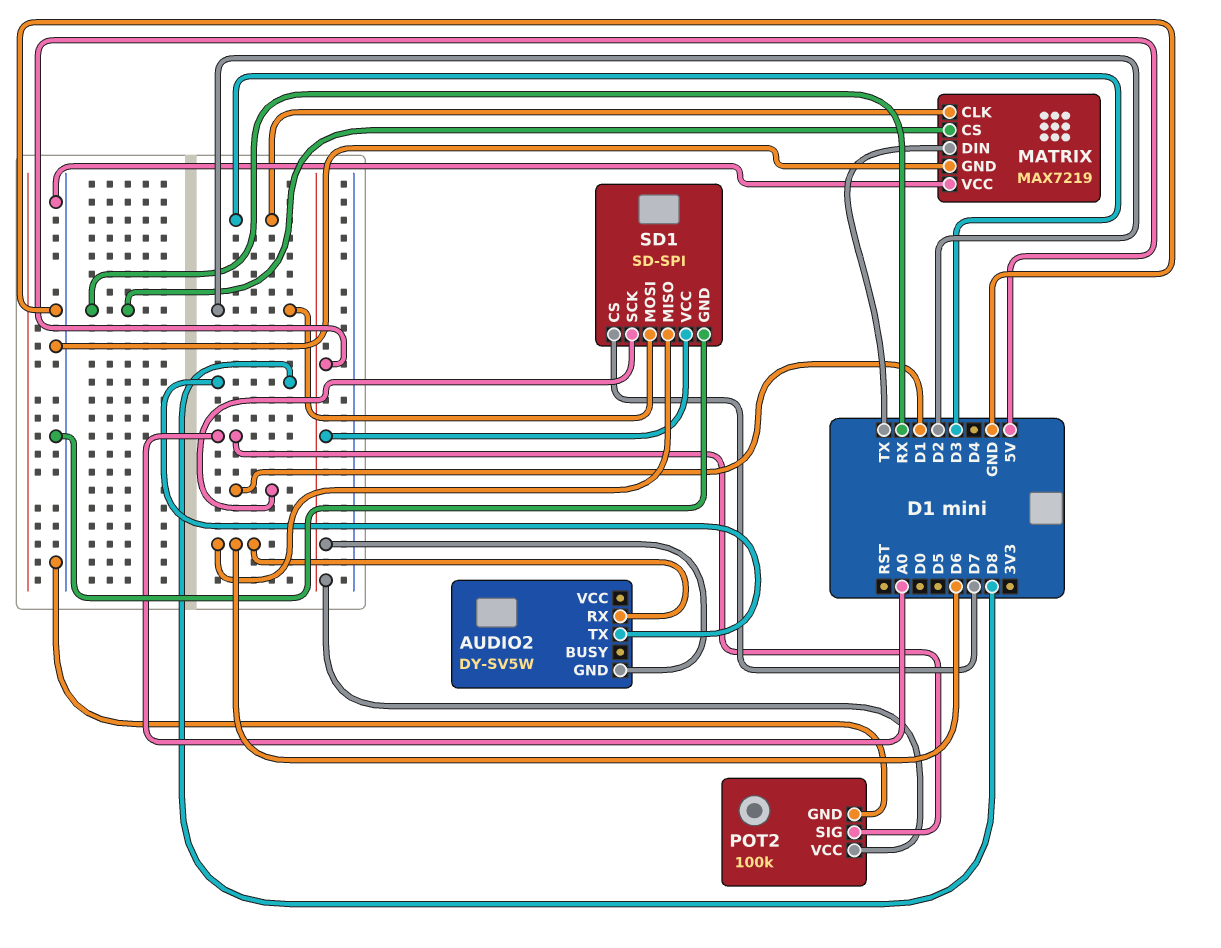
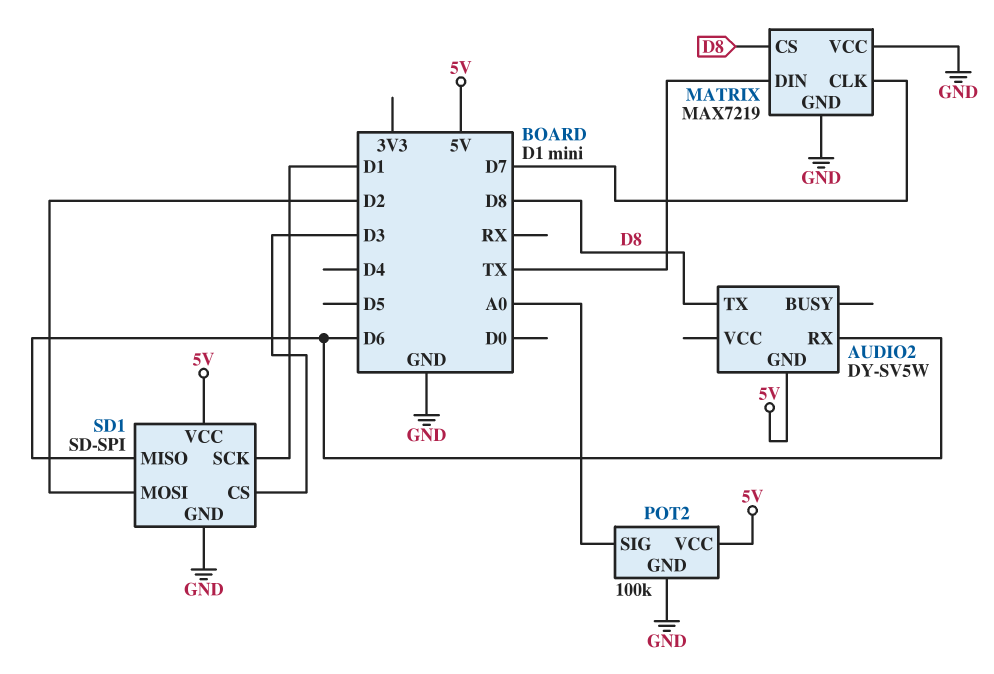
MATRIX pin CLK: D3 -> D7
MATRIX pin CS: RX -> D8
SD1 pin CS: D7 -> D3

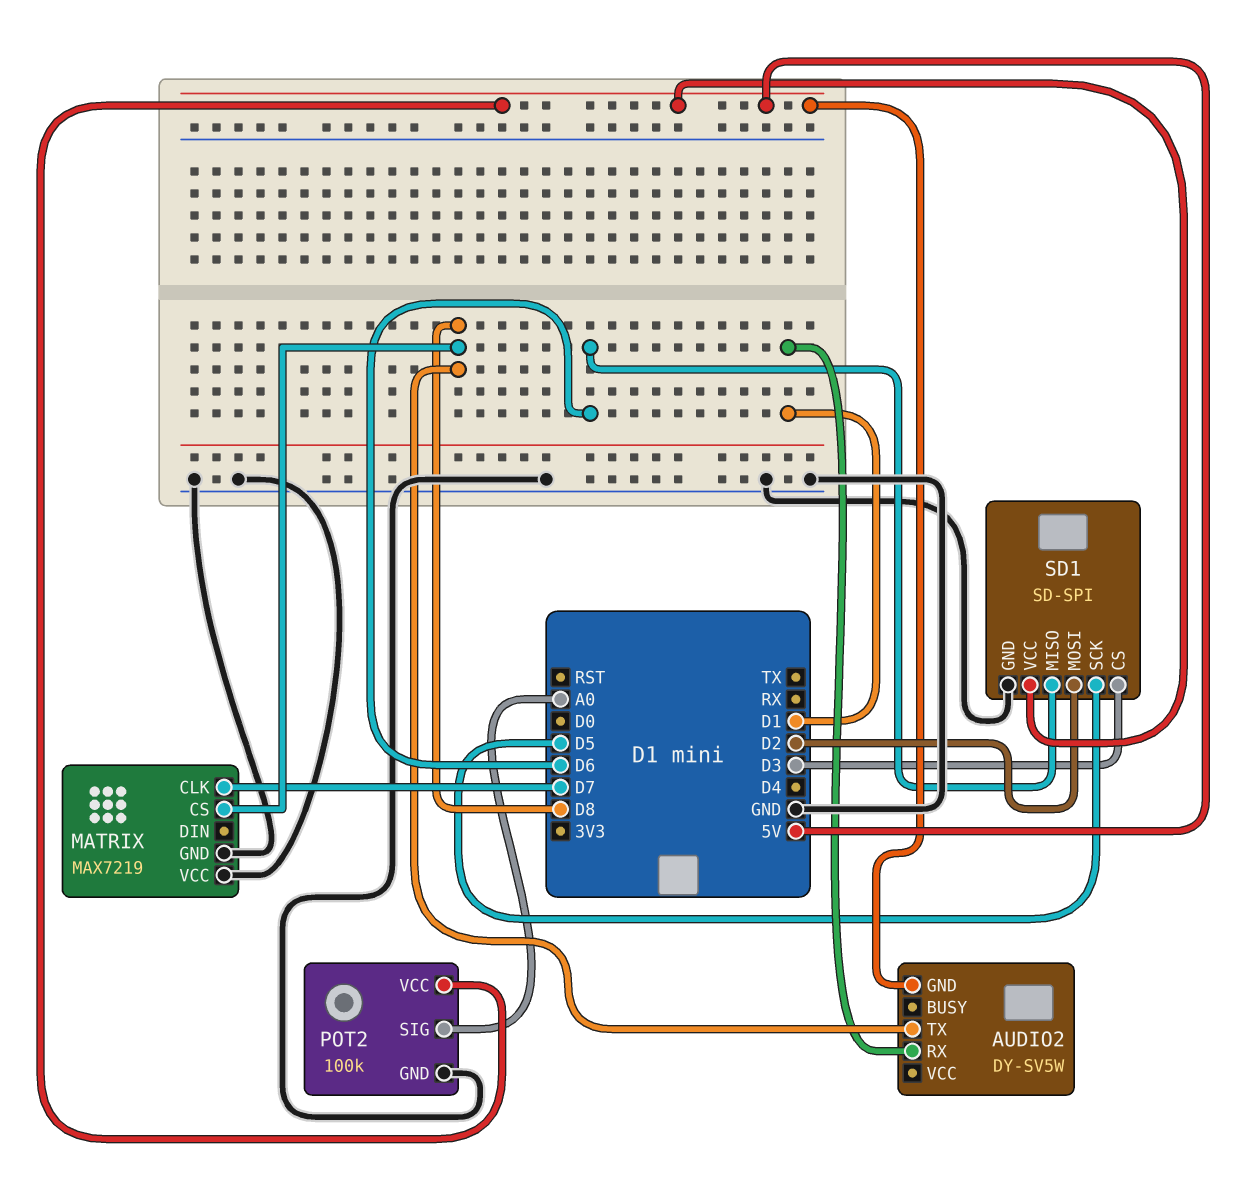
AUDIO2 pin RX: D6 -> D1
MATRIX pin DIN: TX -> none
SD1 pin SCK: D1 -> D5

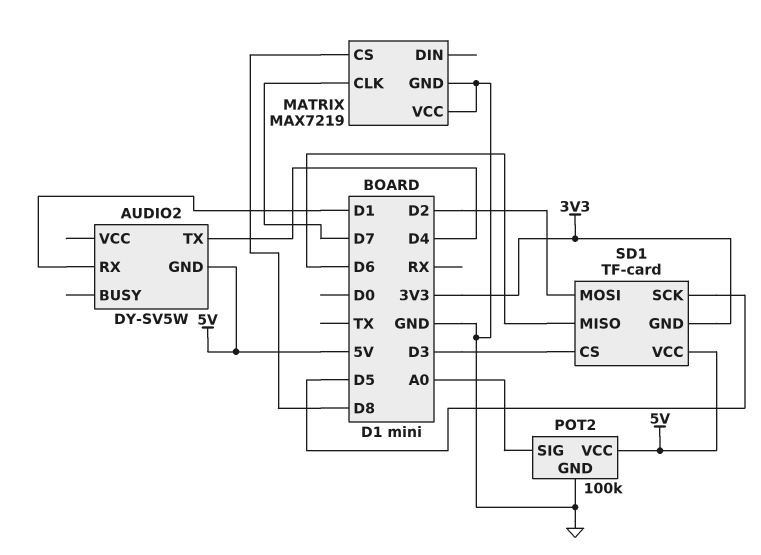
AUDIO2 pin TX: D8 -> D4
SD1: SD-SPI -> TF-card
SD1 pin GND: GND -> 3V3

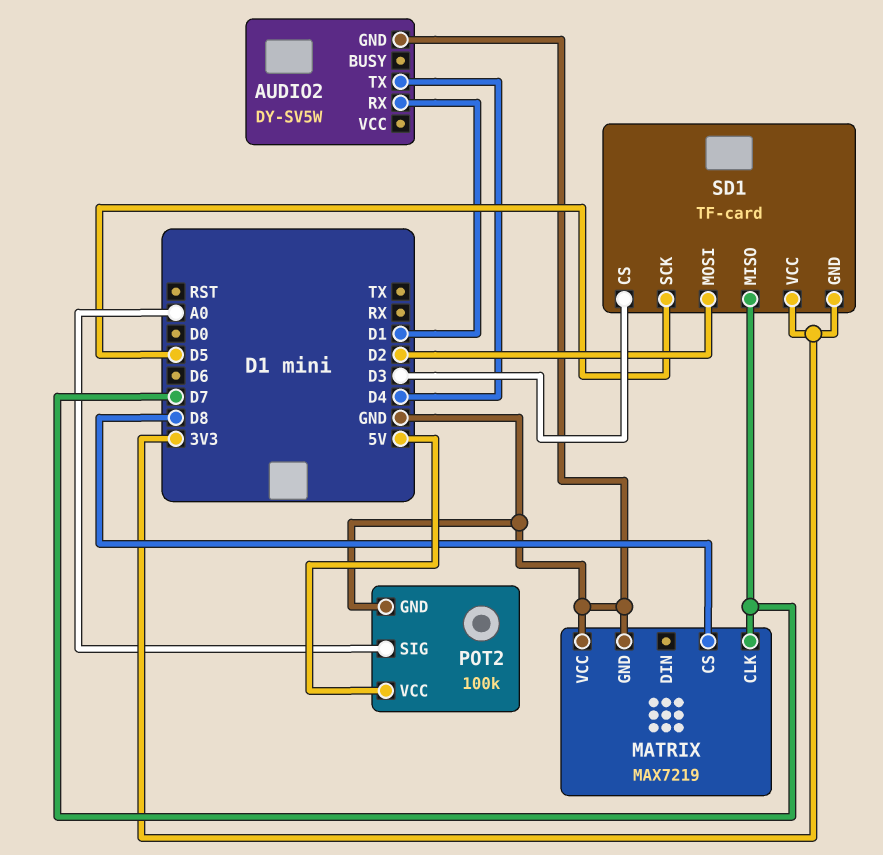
AUDIO2 pin GND: 5V -> GND
SD1 pin MISO: D6 -> D7
SD1 pin VCC: 5V -> 3V3

